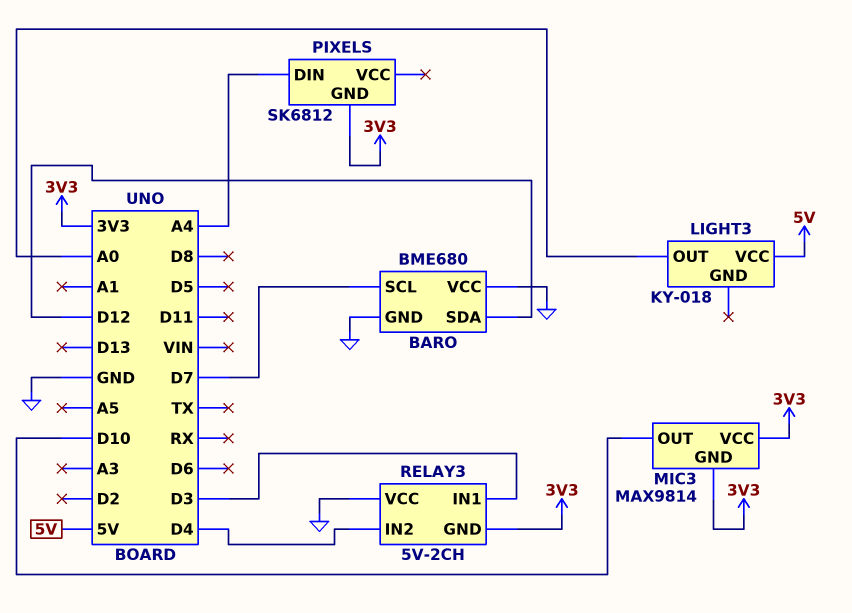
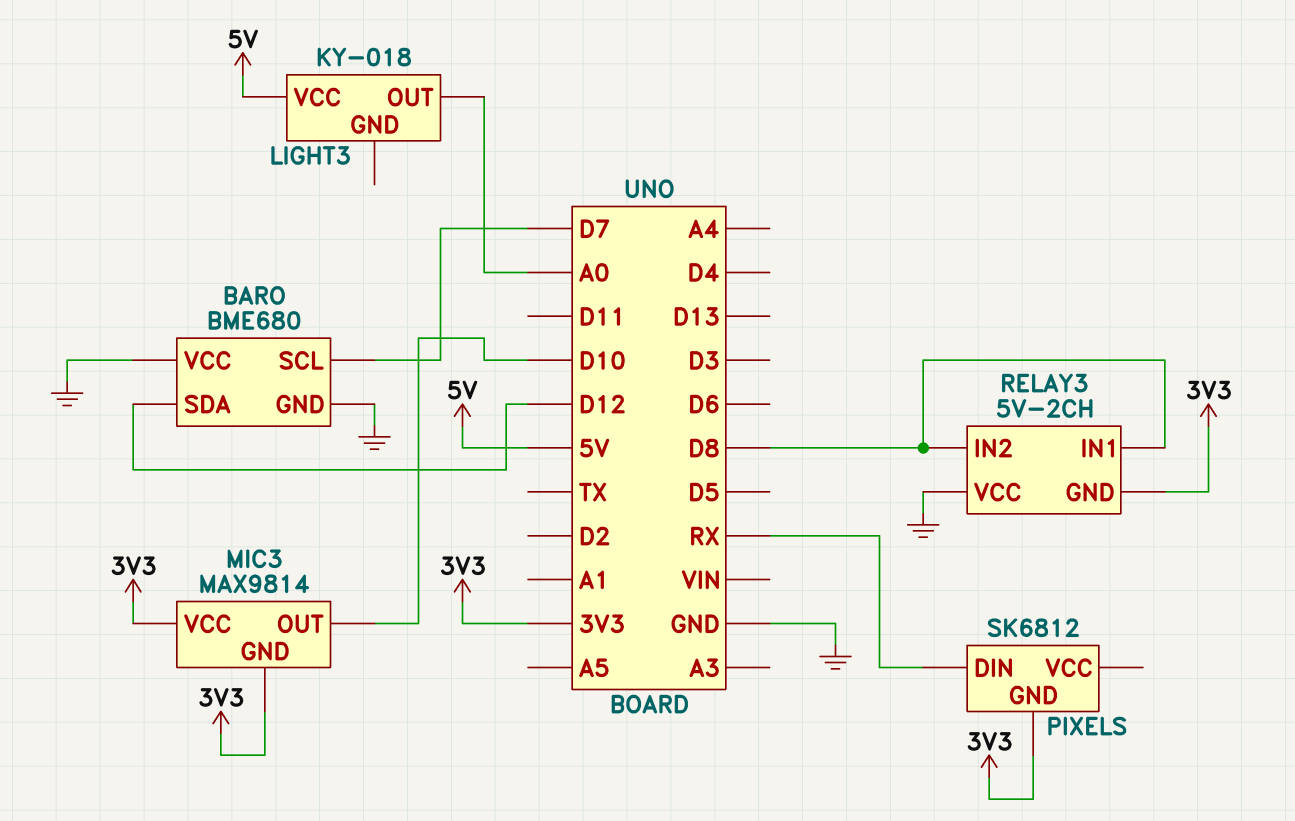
PIXELS pin DIN: A4 -> RX
RELAY3 pin IN1: D3 -> D8
RELAY3 pin IN2: D4 -> D8

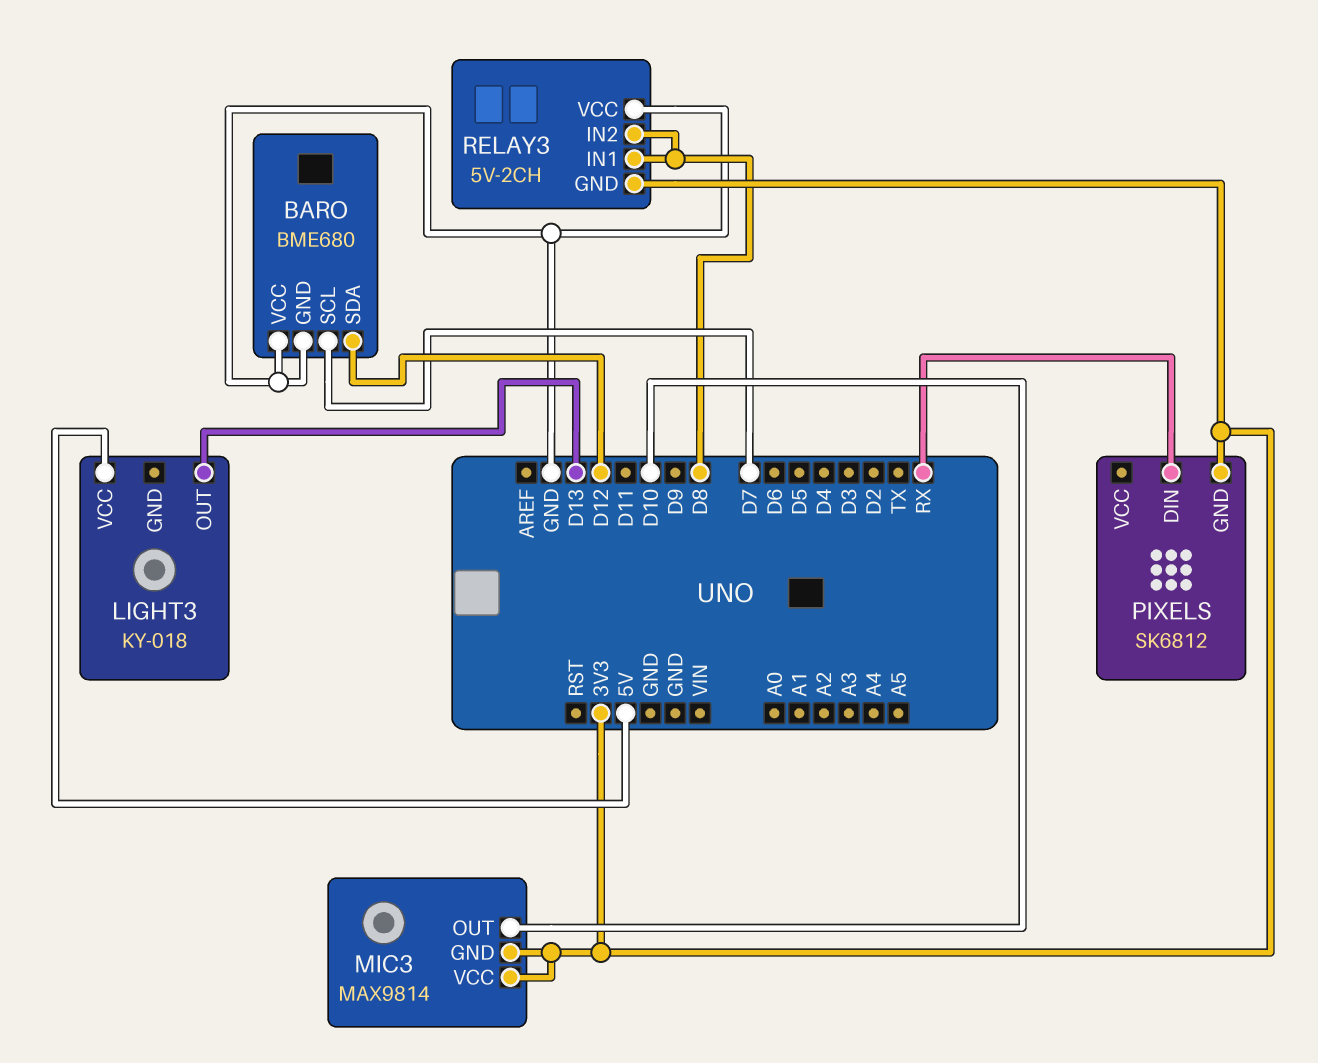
LIGHT3 pin OUT: A0 -> D13

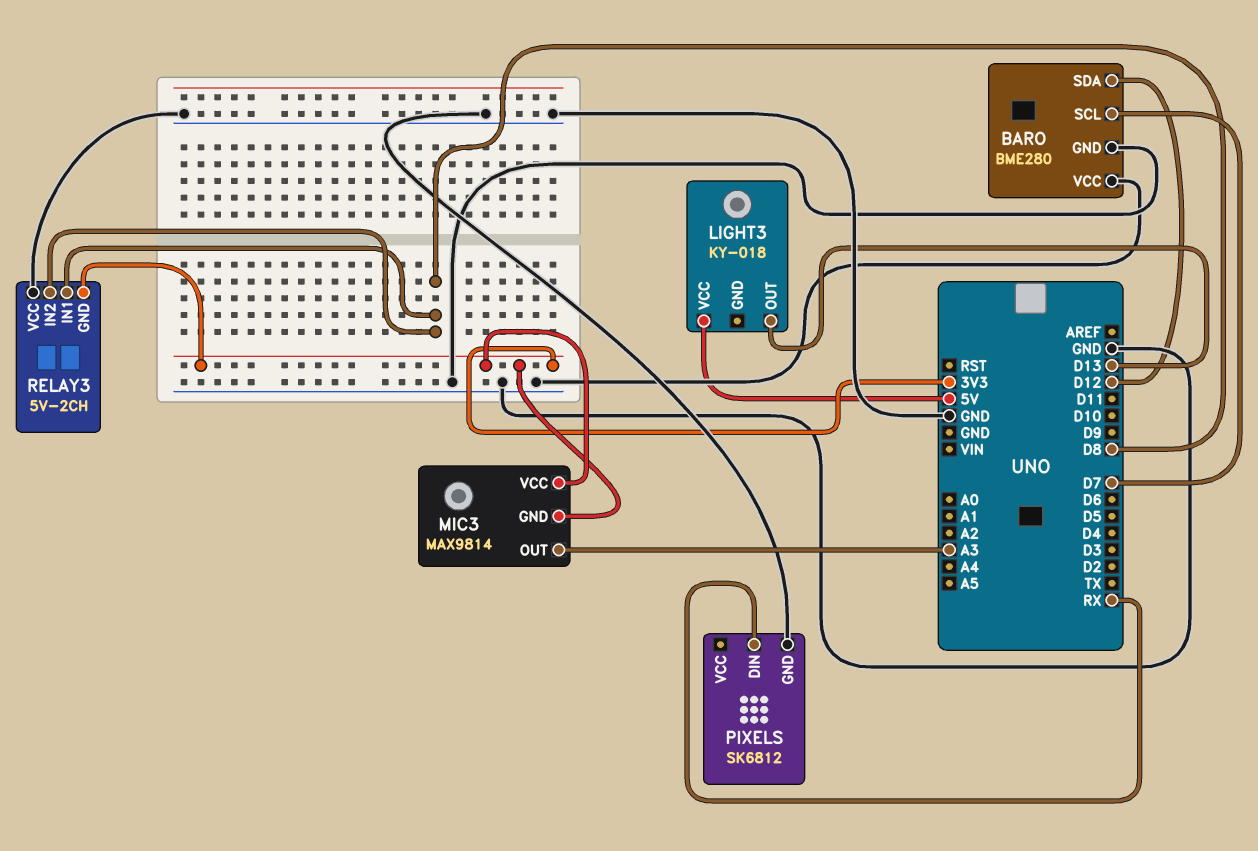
BARO: BME680 -> BME280
MIC3 pin OUT: D10 -> A3
PIXELS pin GND: 3V3 -> GND

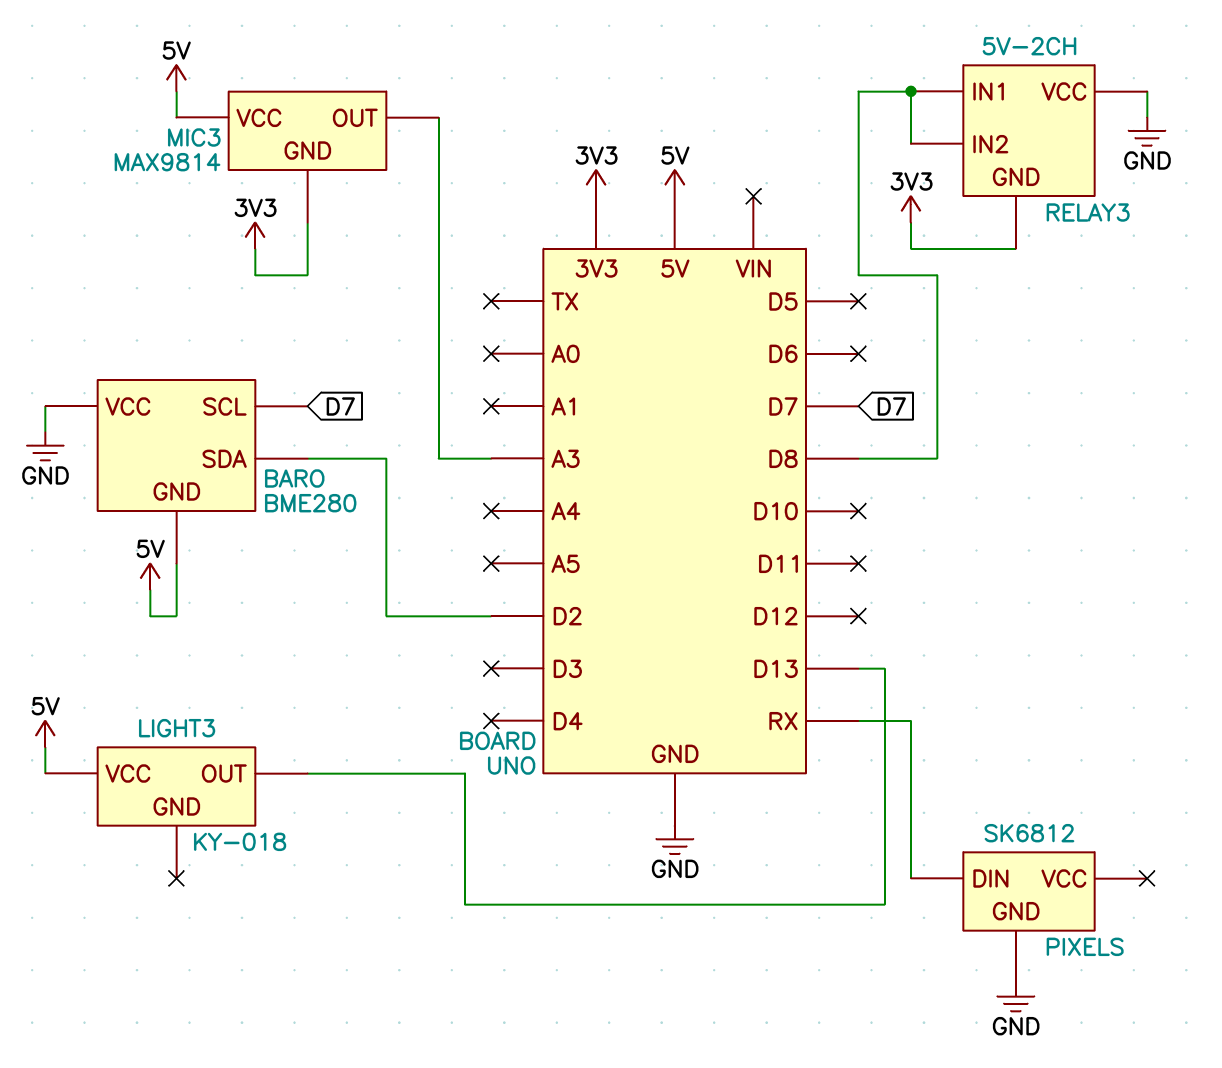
BARO pin GND: GND -> 5V
BARO pin SDA: D12 -> D2
MIC3 pin VCC: 3V3 -> 5V

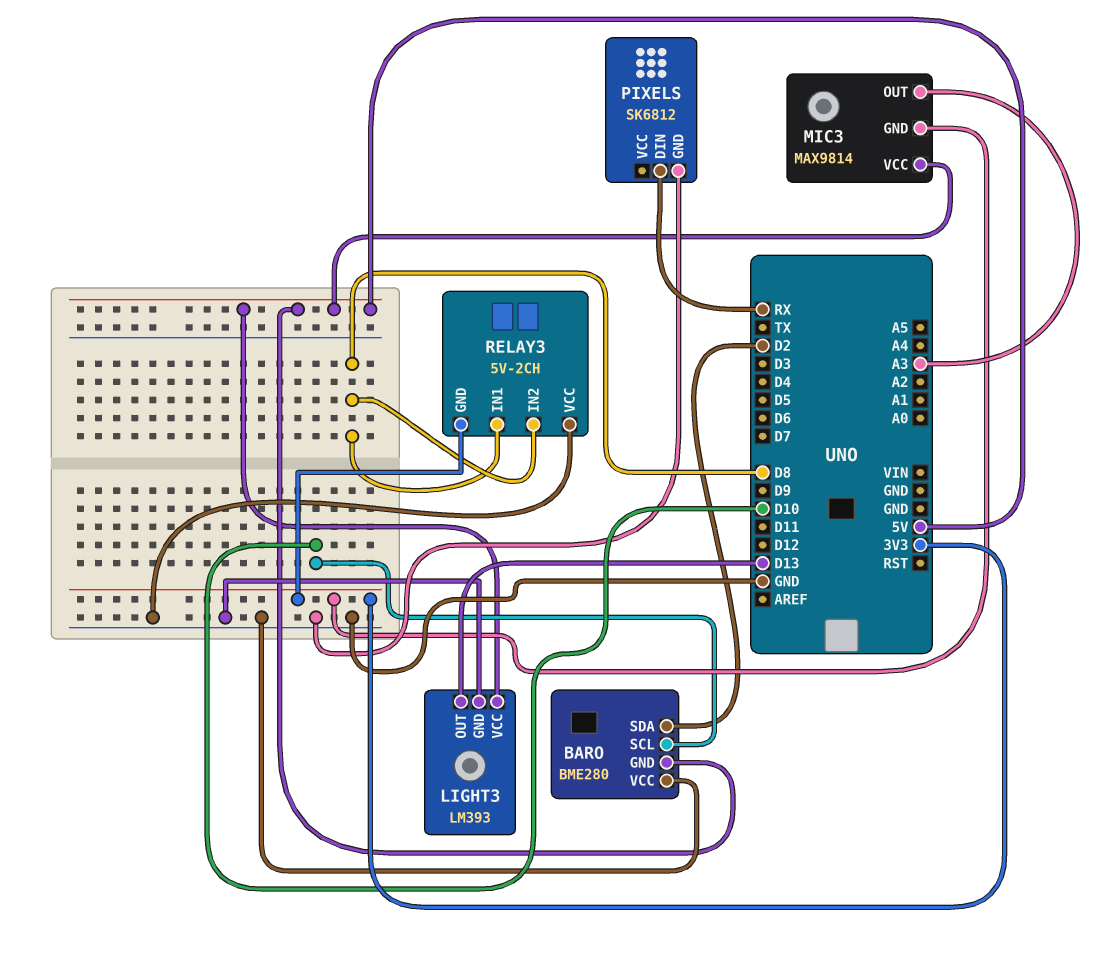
BARO pin SCL: D7 -> D10
LIGHT3: KY-018 -> LM393
LIGHT3 pin GND: none -> GND

